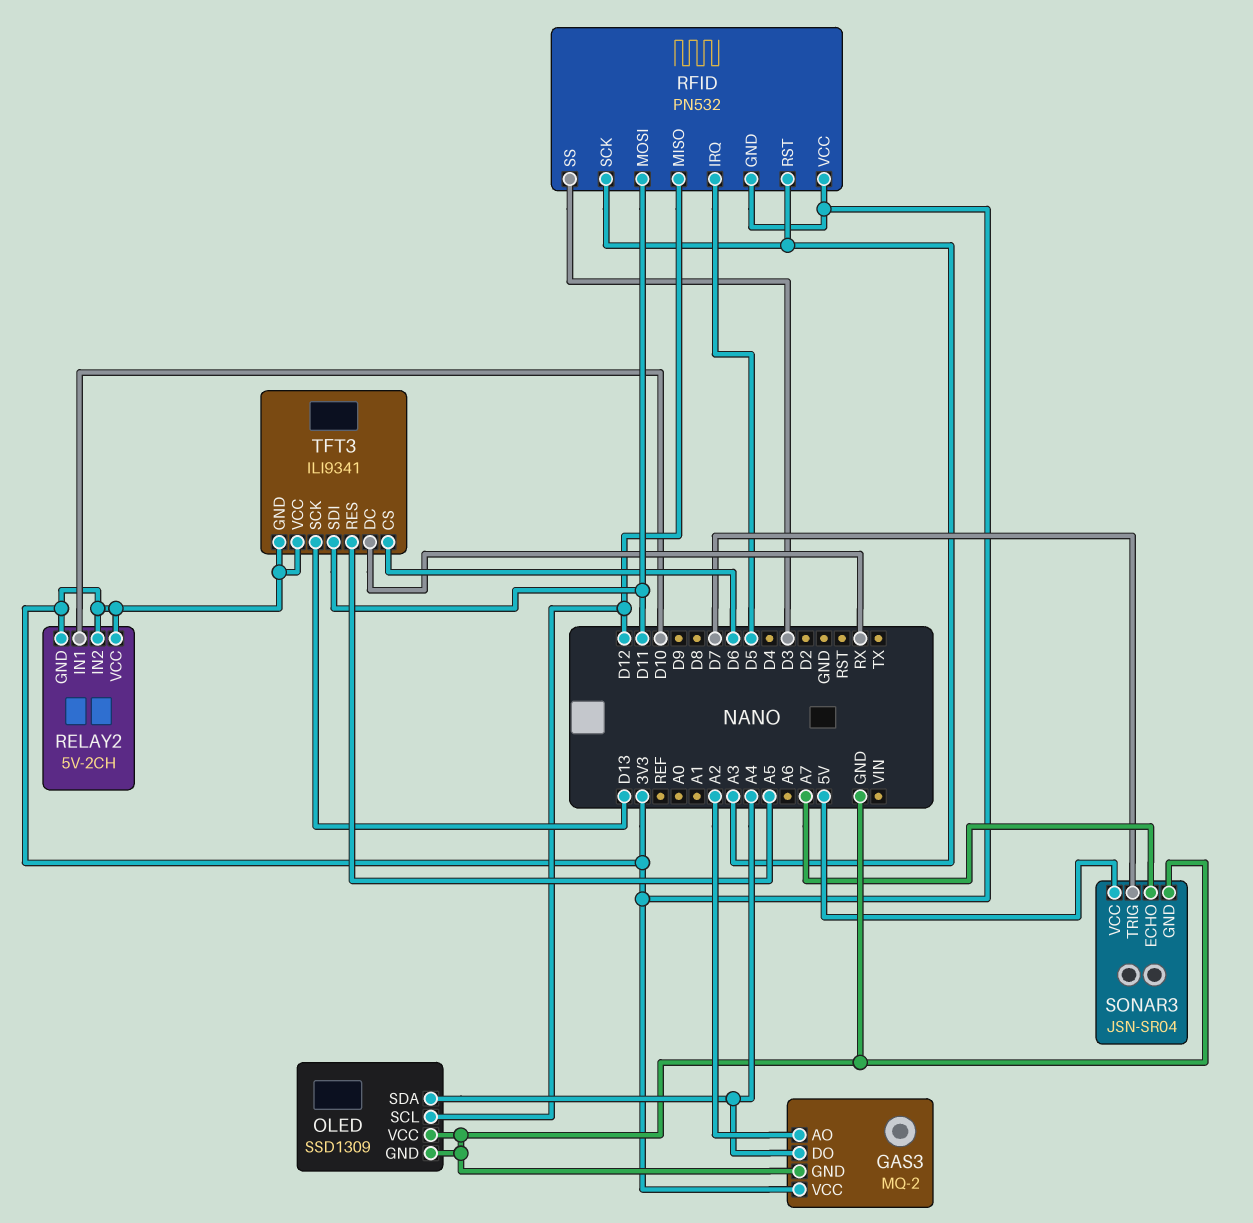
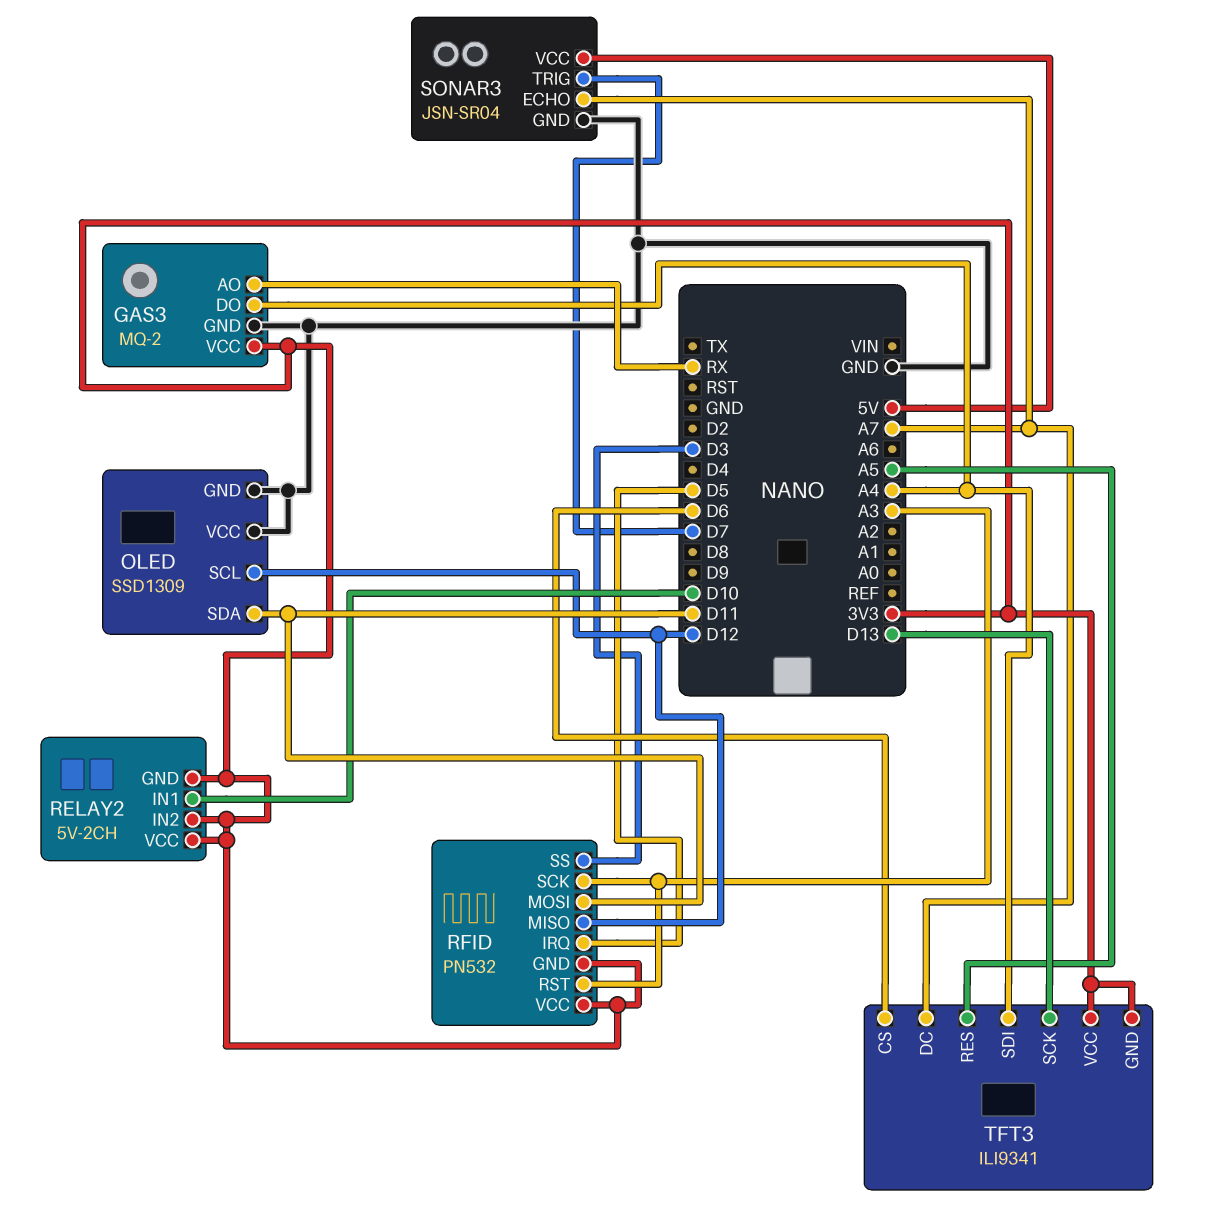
GAS3 pin AO: A2 -> RX
OLED pin SDA: A4 -> D11
TFT3 pin DC: RX -> A7
TFT3 pin SDI: D11 -> A4

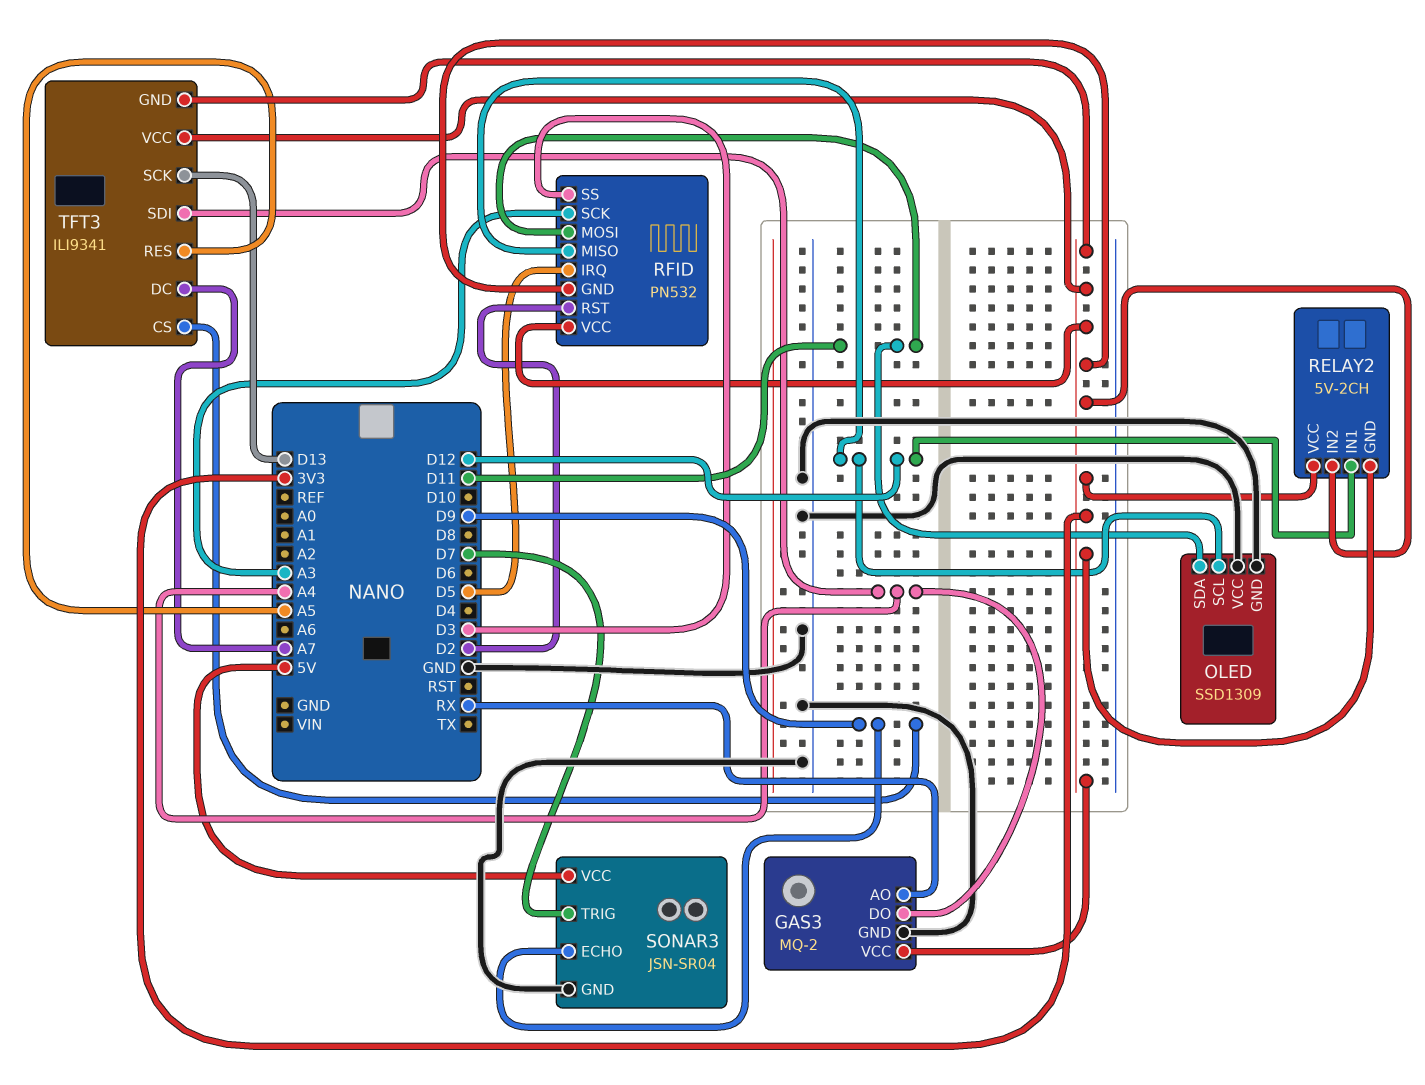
RELAY2 pin IN1: D10 -> D12
RFID pin RST: A3 -> D2
SONAR3 pin ECHO: A7 -> D9
TFT3 pin CS: D6 -> D9

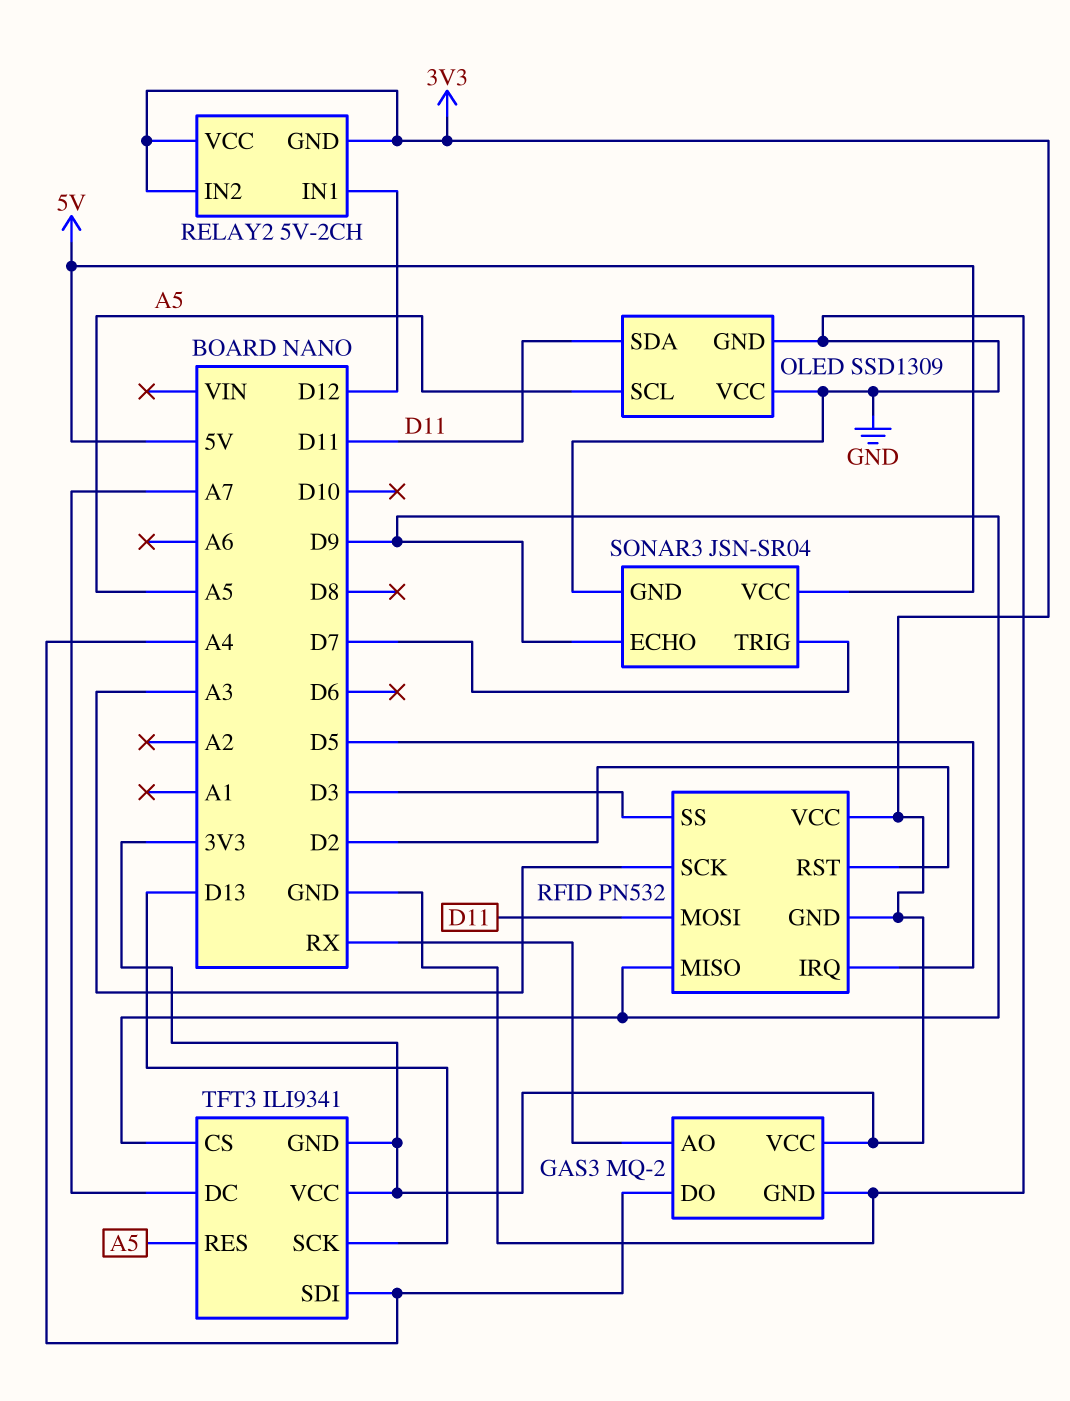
OLED pin SCL: D12 -> A5
RFID pin MISO: D12 -> D9

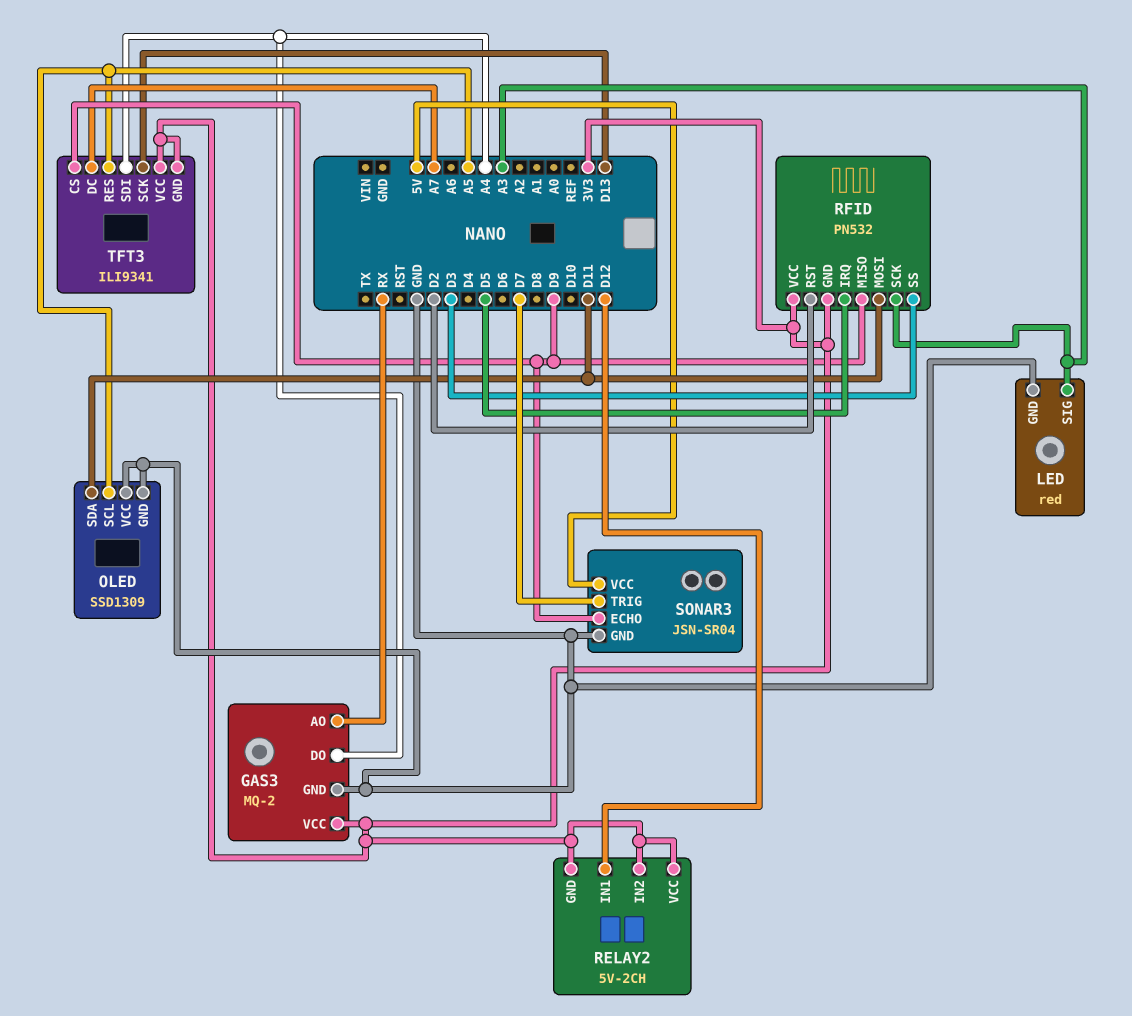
LED: none -> red
LED pin GND: none -> GND
LED pin SIG: none -> A3

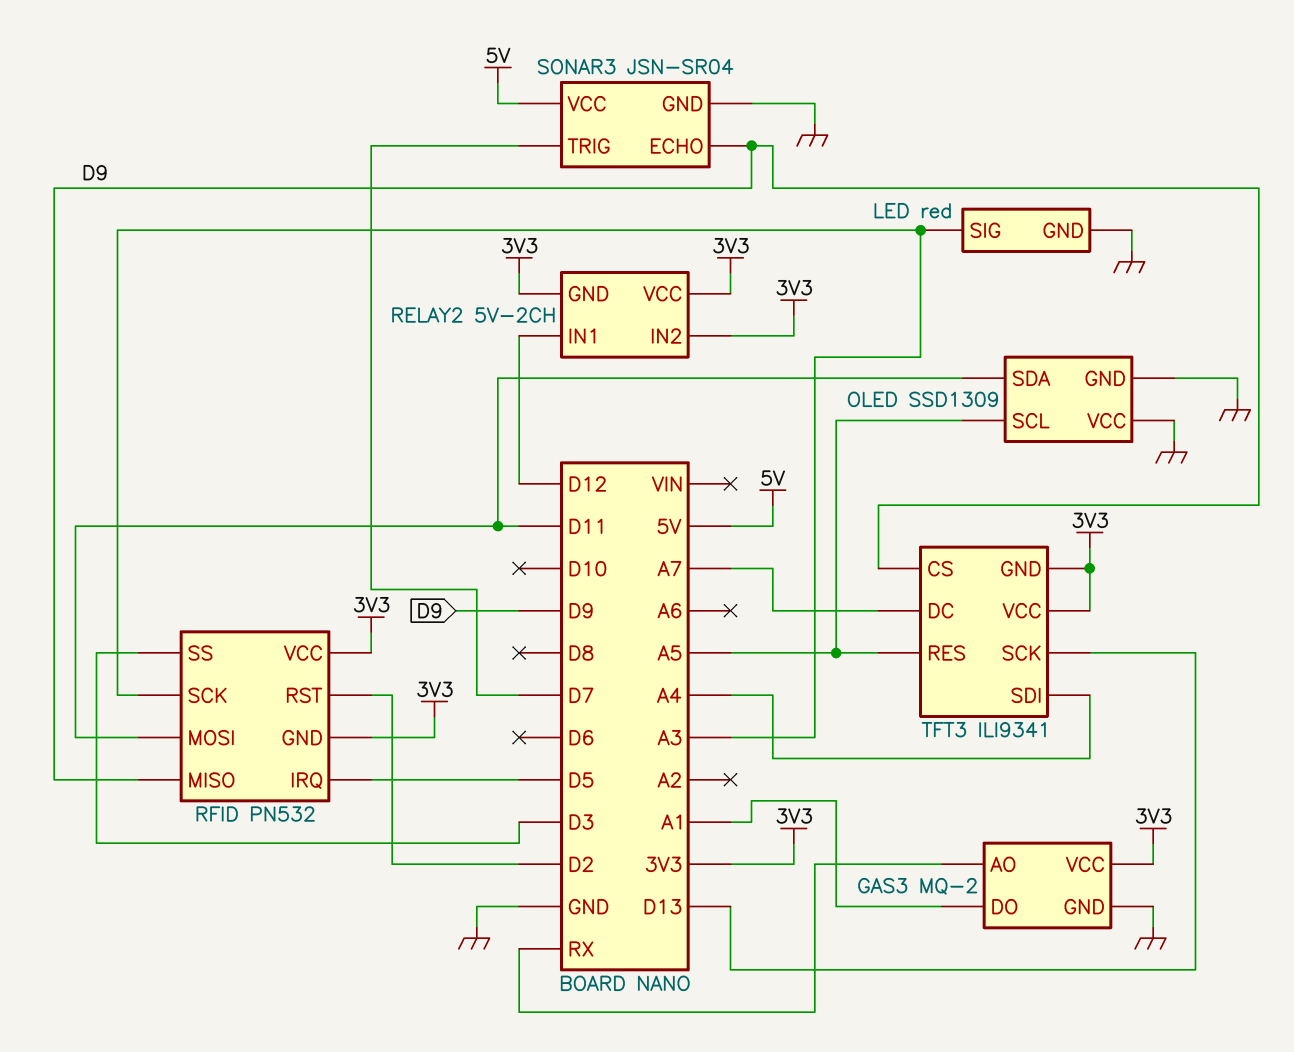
GAS3 pin DO: A4 -> A1

